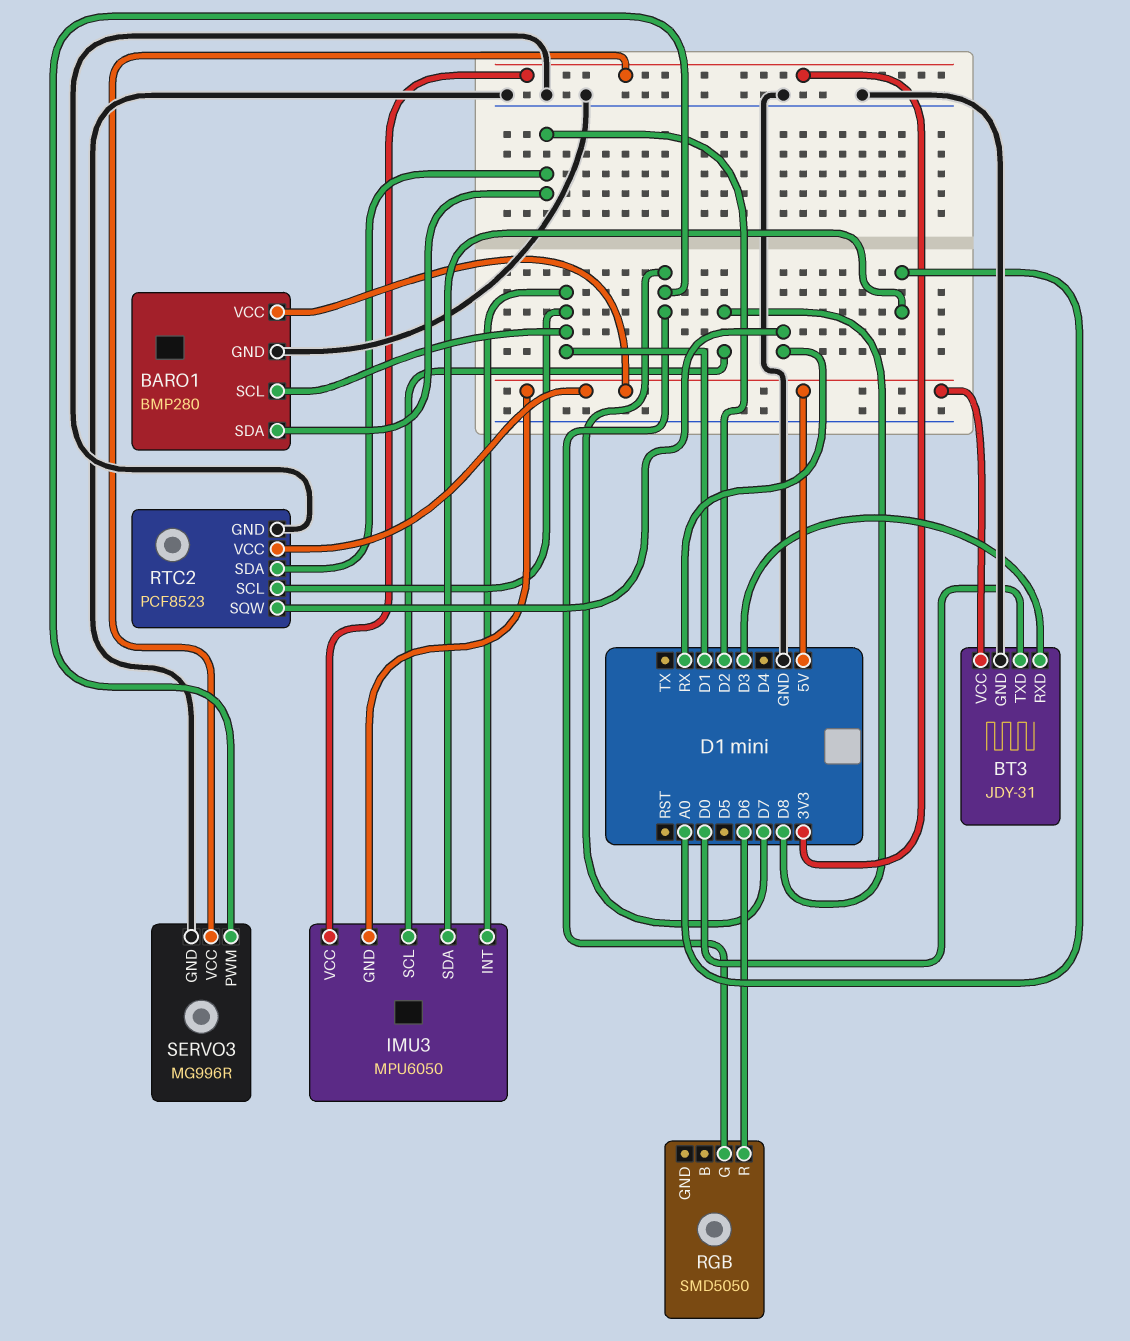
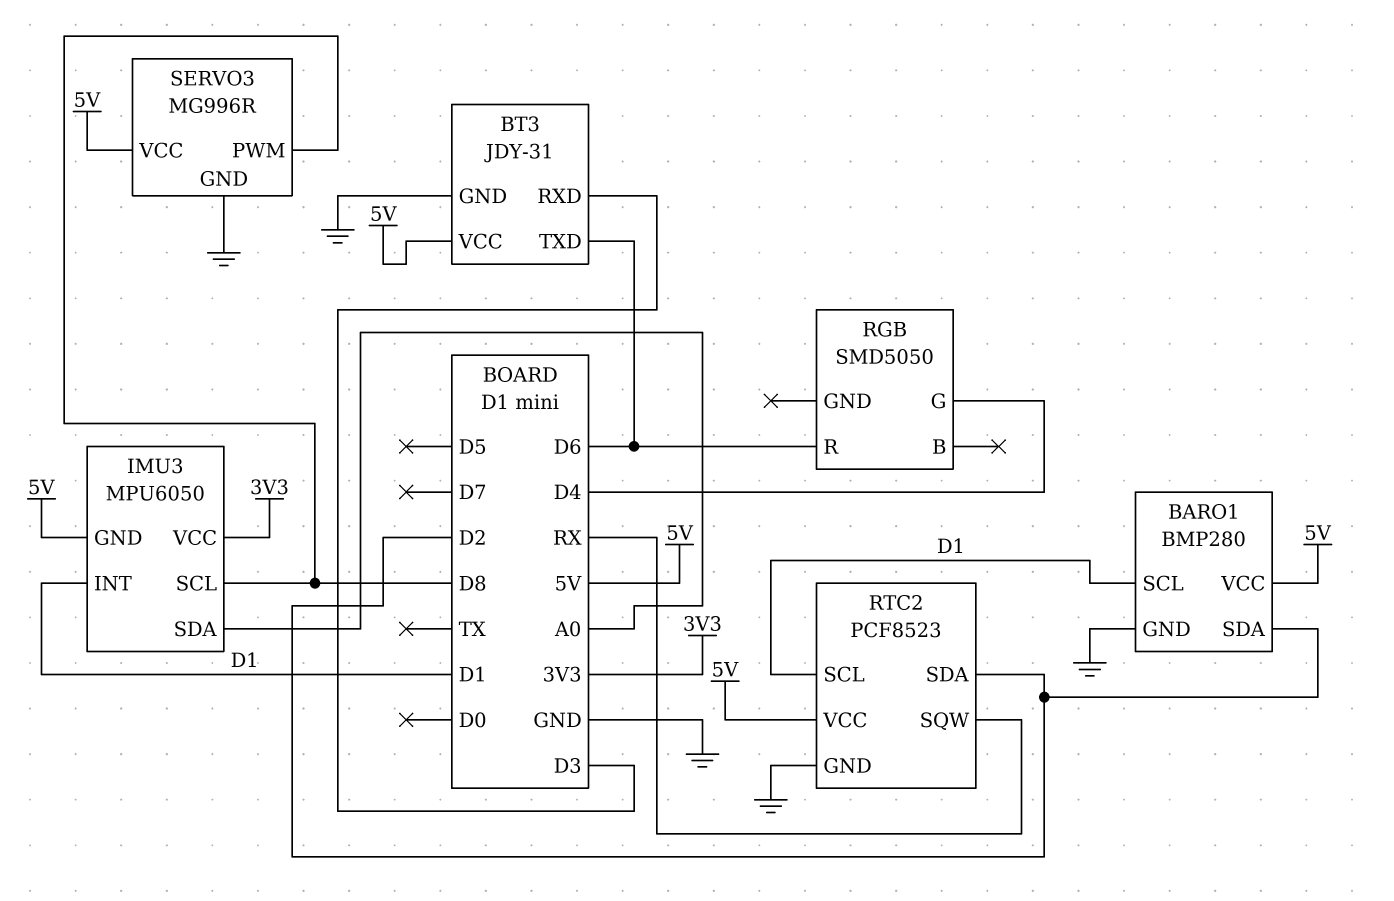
BT3 pin TXD: D0 -> D6
RGB pin G: D7 -> D4
SERVO3 pin PWM: D7 -> D8
SERVO3 pin VCC: 3V3 -> 5V

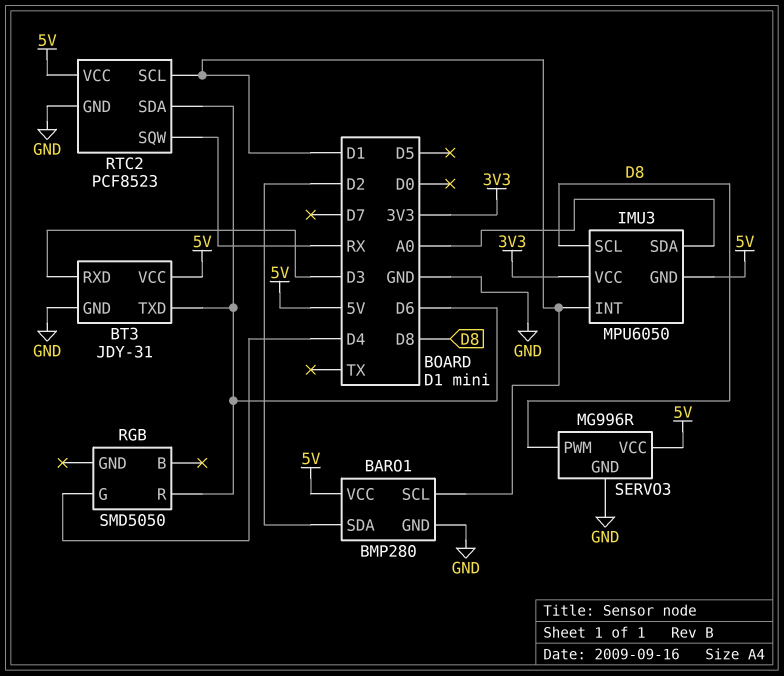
RTC2 pin SDA: D2 -> D6

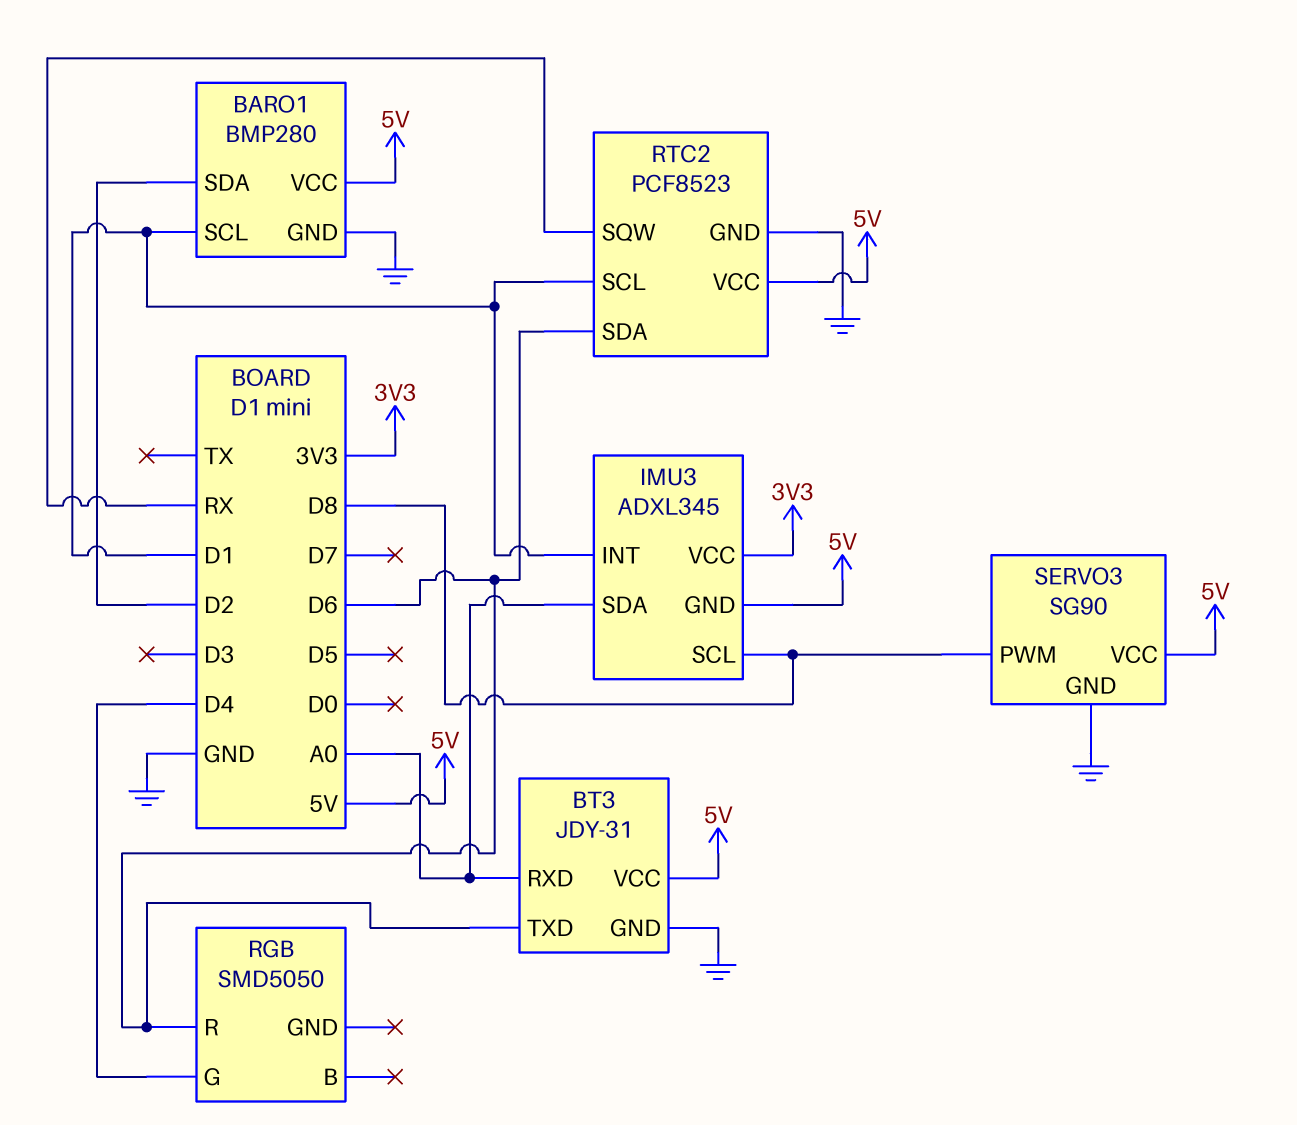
BT3 pin RXD: D3 -> A0
IMU3: MPU6050 -> ADXL345
SERVO3: MG996R -> SG90

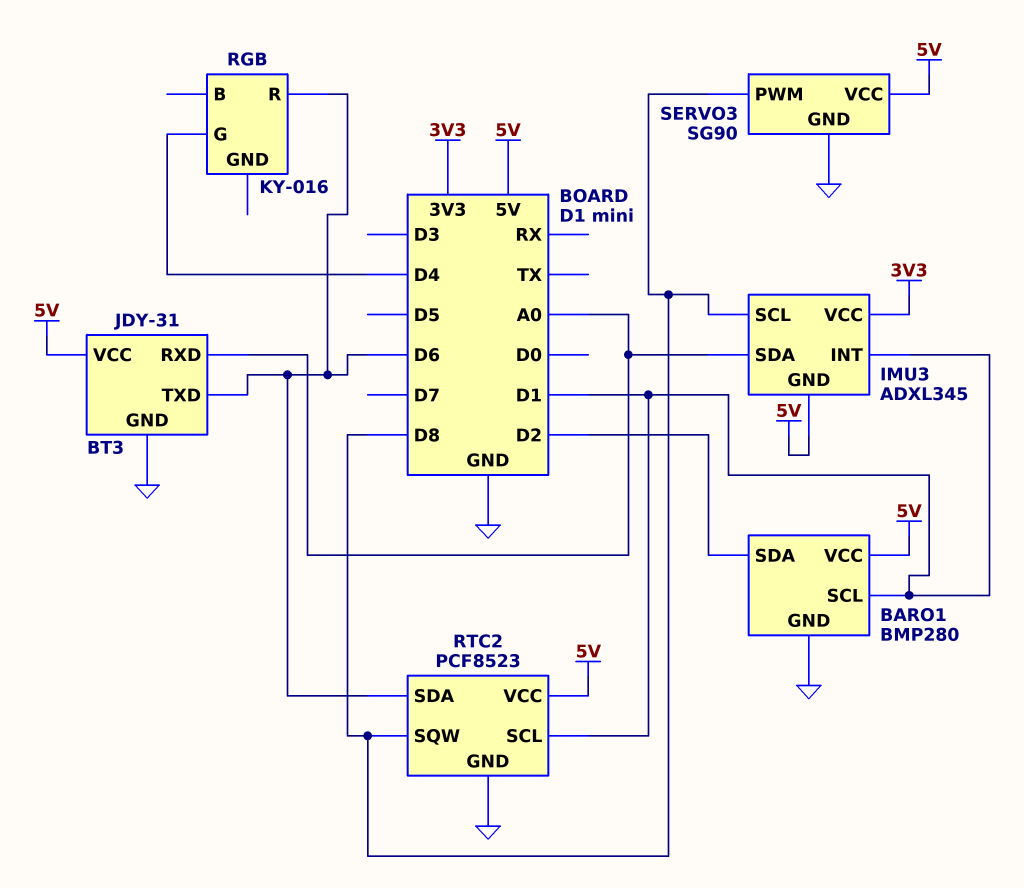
RGB: SMD5050 -> KY-016
RTC2 pin SQW: RX -> D8

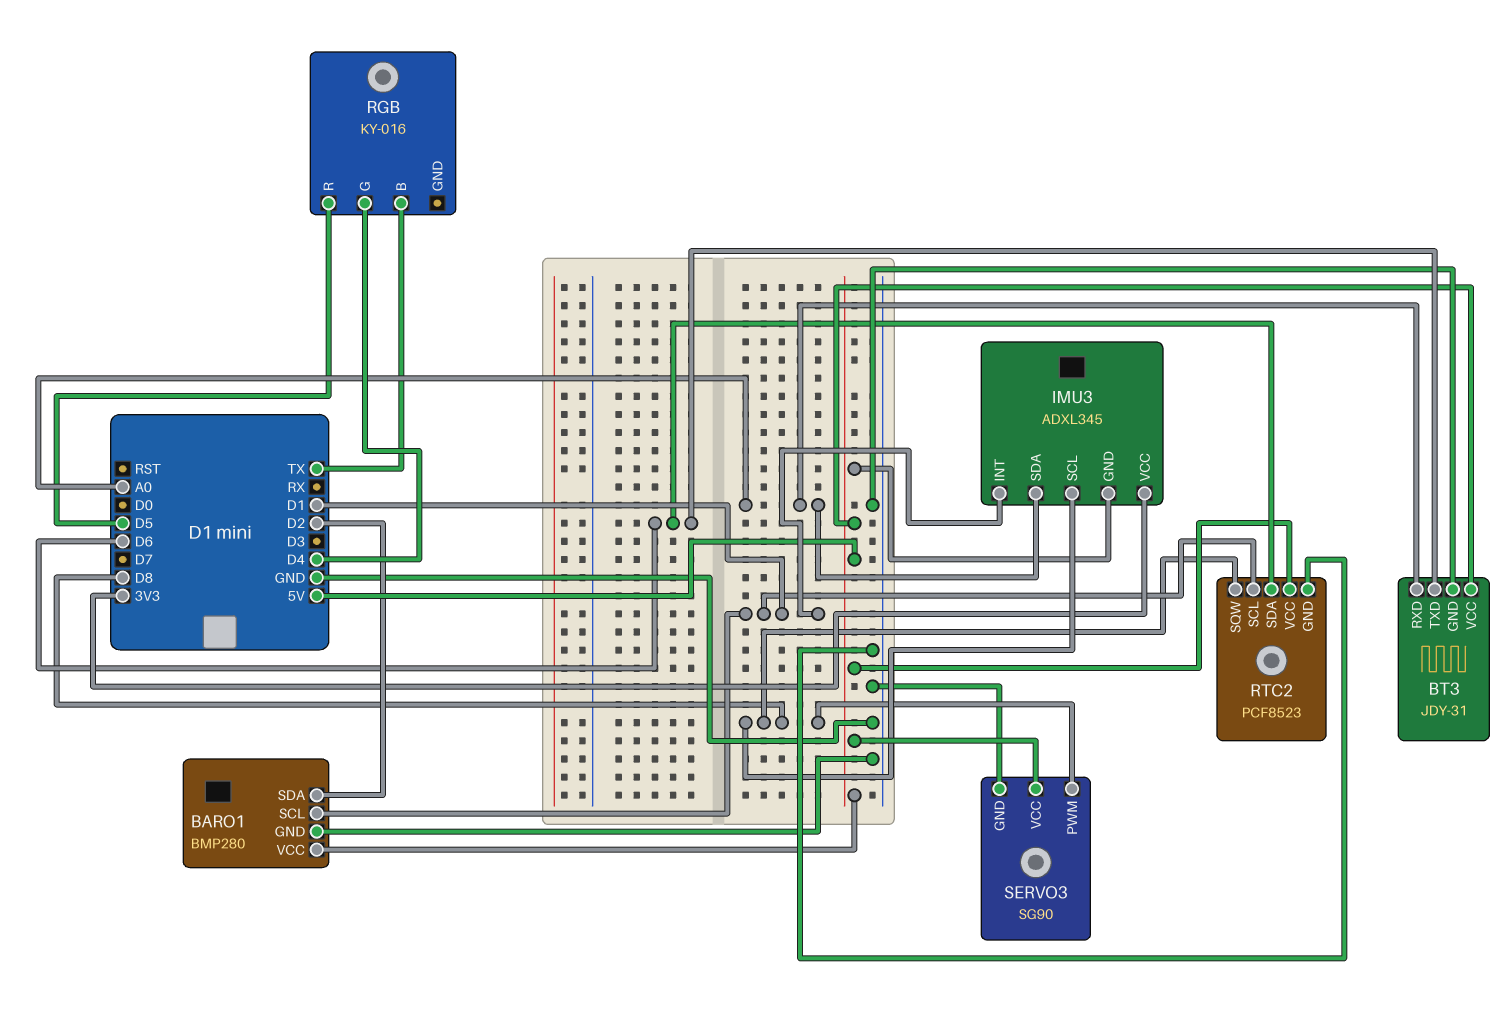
RGB pin B: none -> TX
RGB pin R: D6 -> D5

